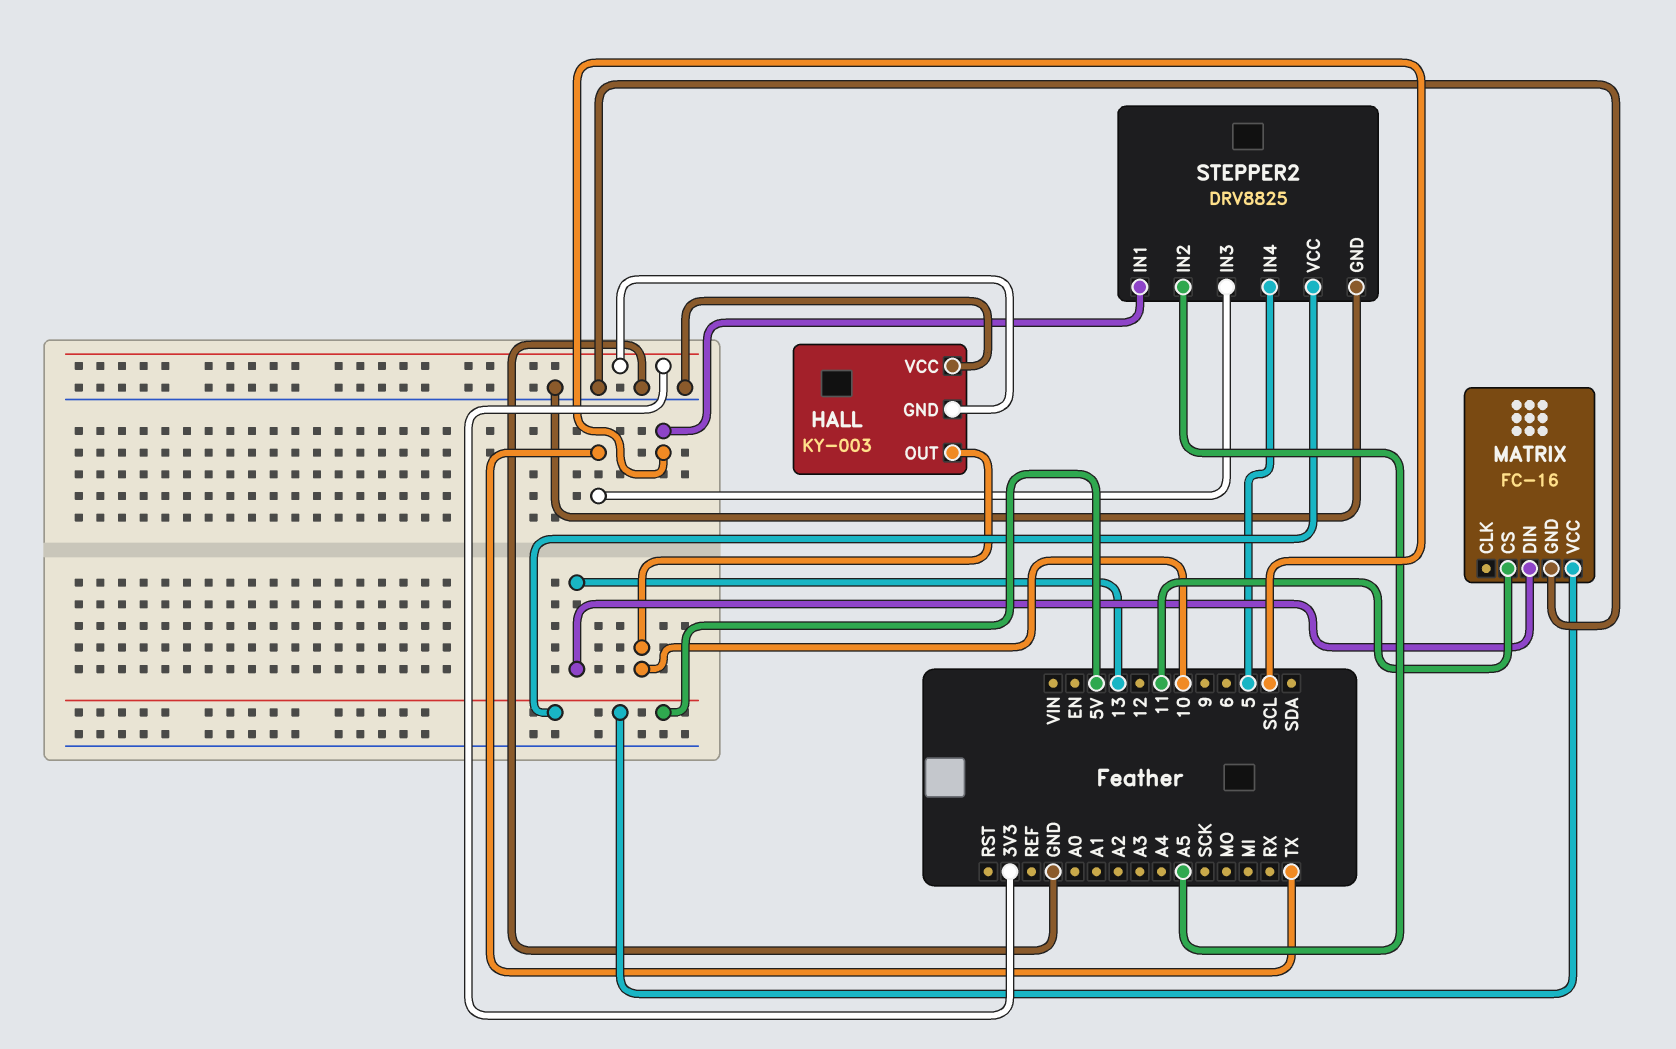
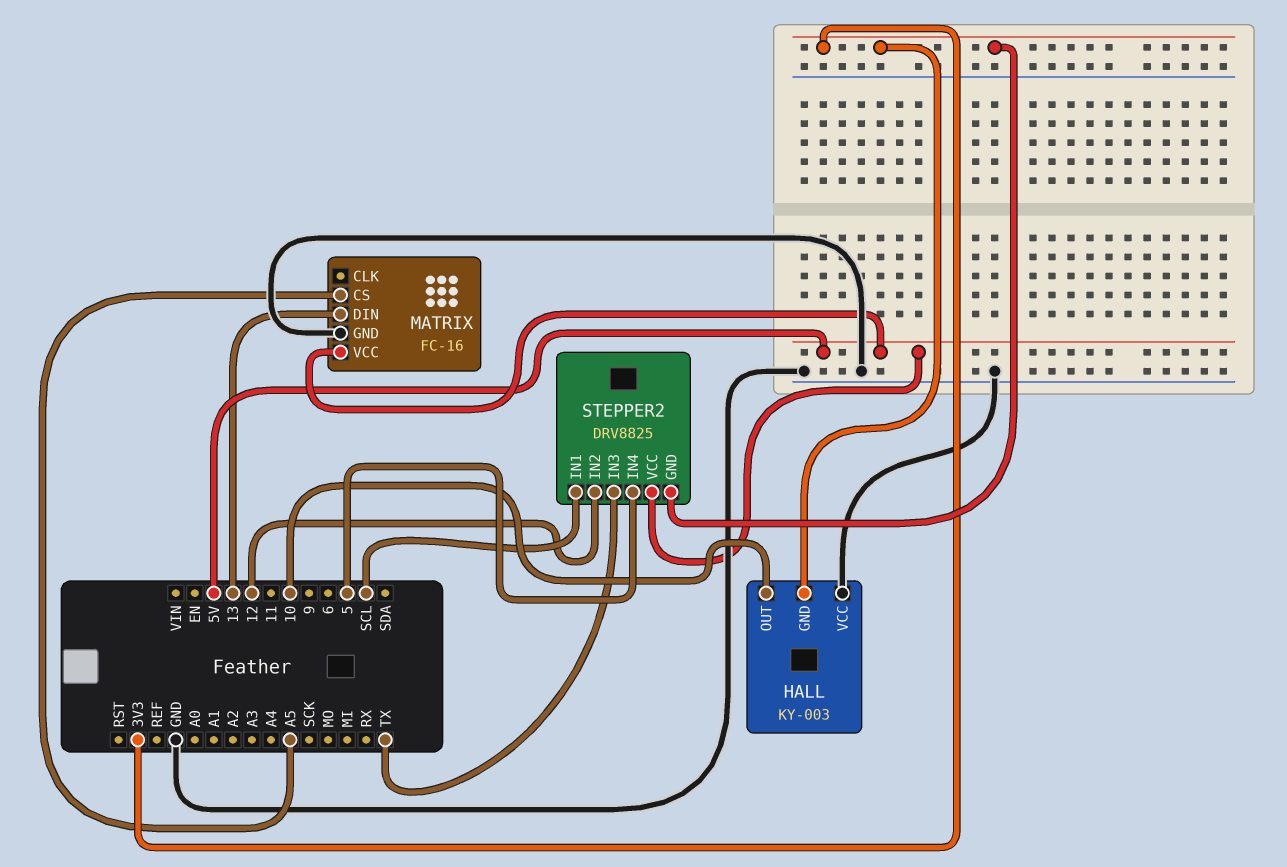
MATRIX pin CS: 11 -> A5
STEPPER2 pin GND: GND -> 3V3
STEPPER2 pin IN2: A5 -> 12

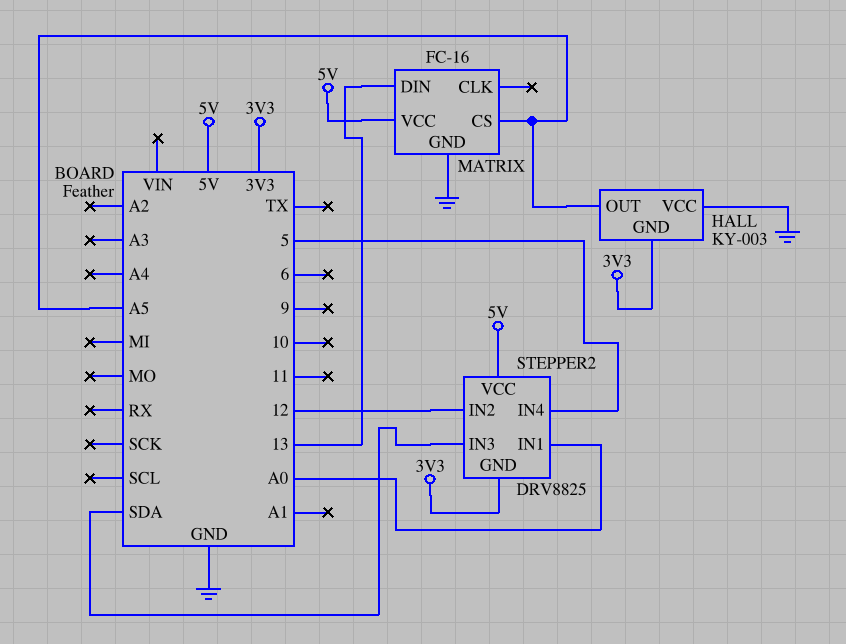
HALL pin OUT: 10 -> A5
STEPPER2 pin IN1: SCL -> A0
STEPPER2 pin IN3: TX -> SDA

